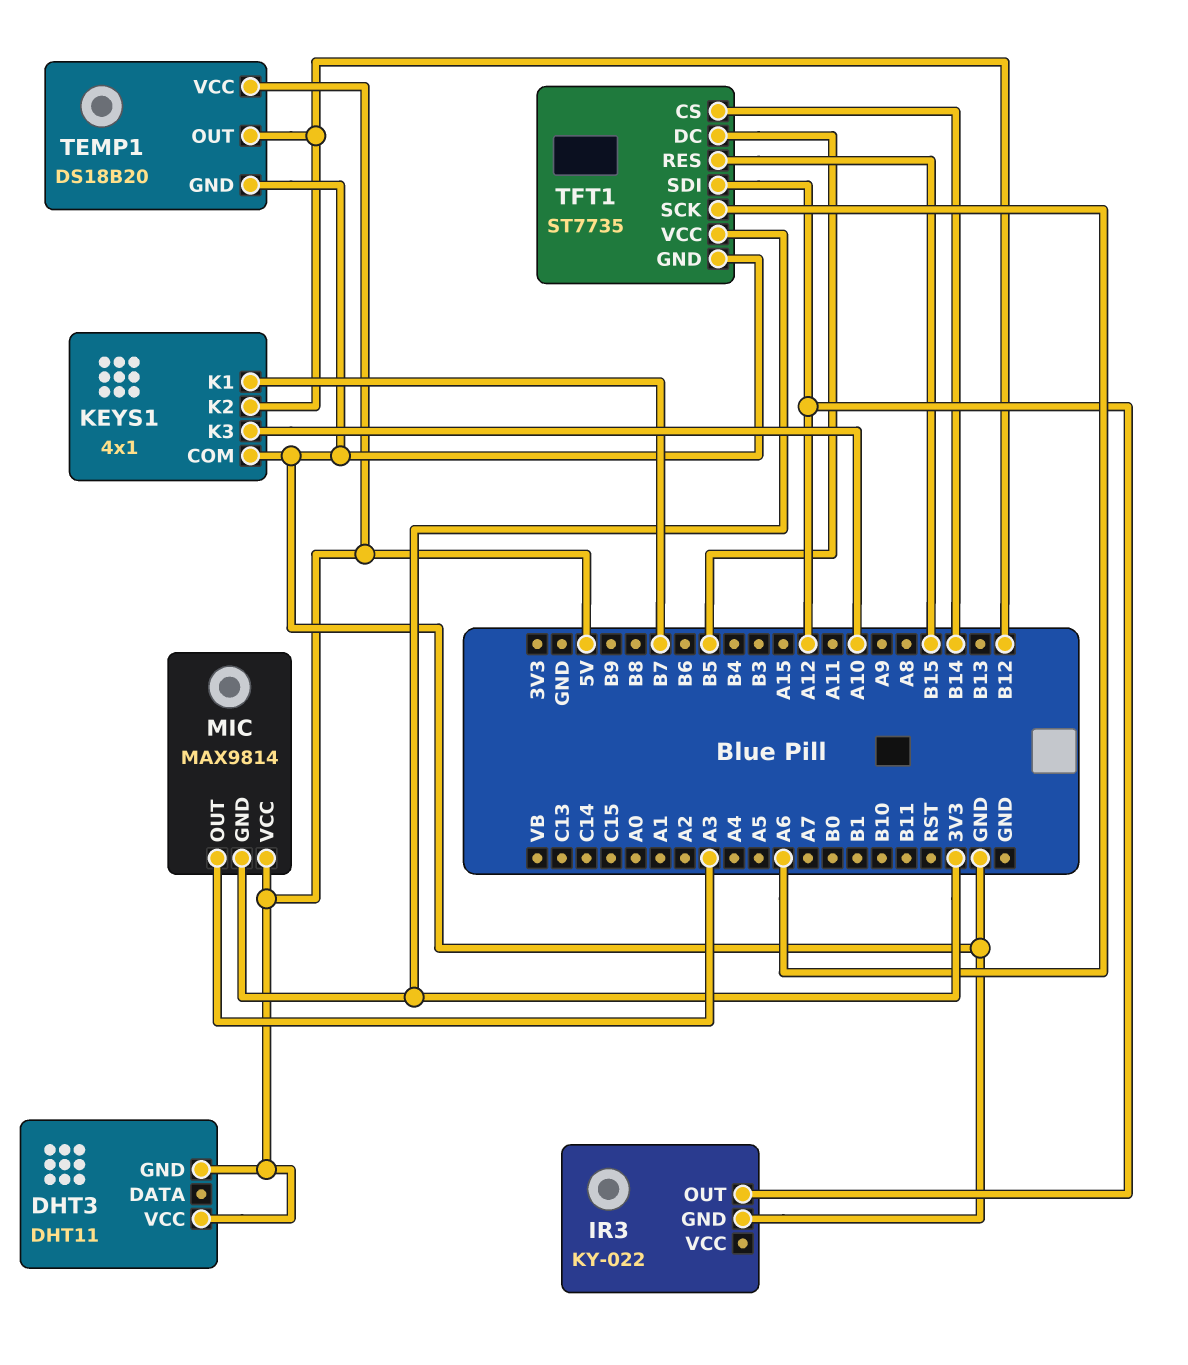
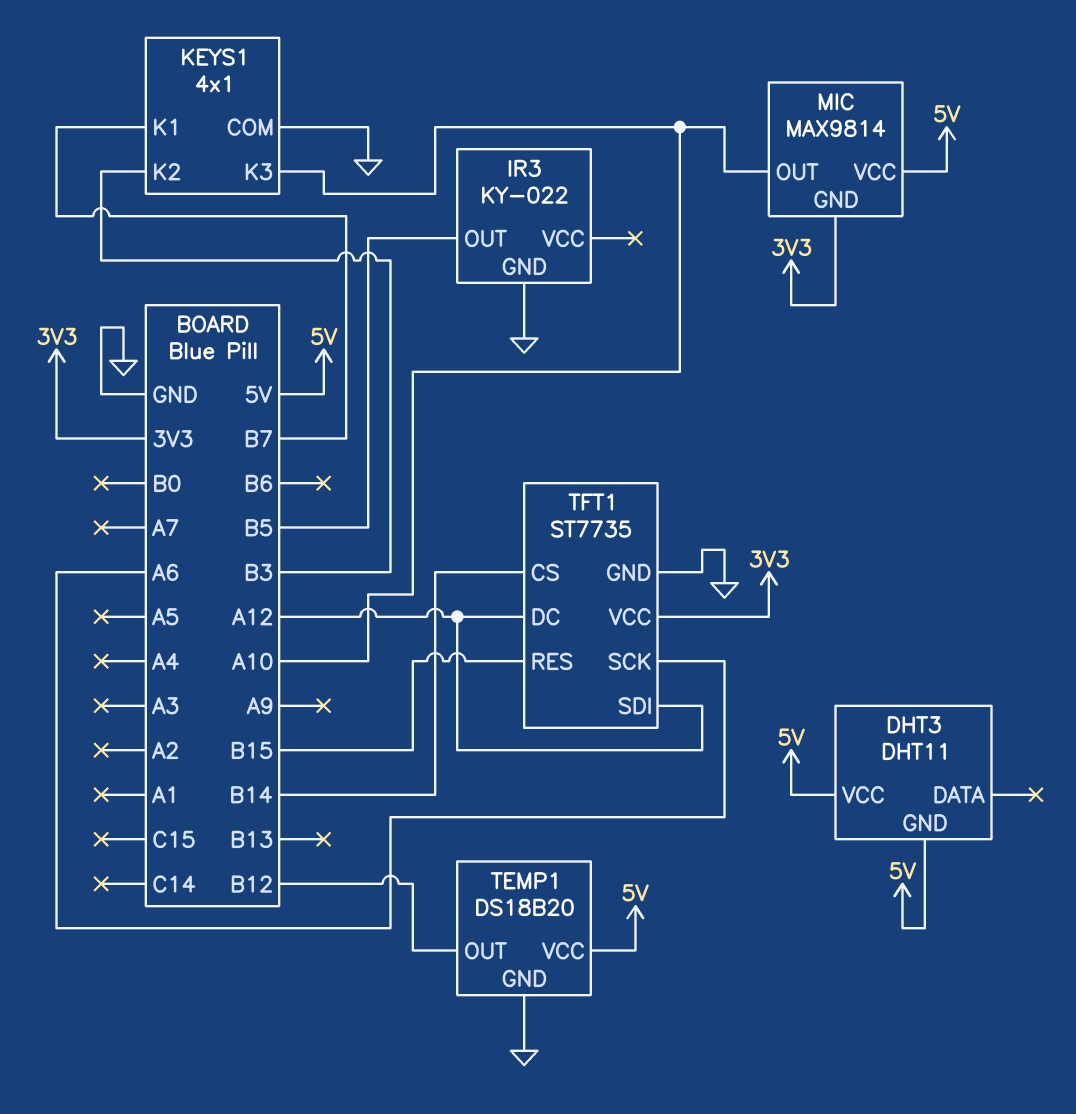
IR3 pin OUT: A12 -> B5
KEYS1 pin K2: B12 -> B3
MIC pin OUT: A3 -> A10
TFT1 pin DC: B5 -> A12

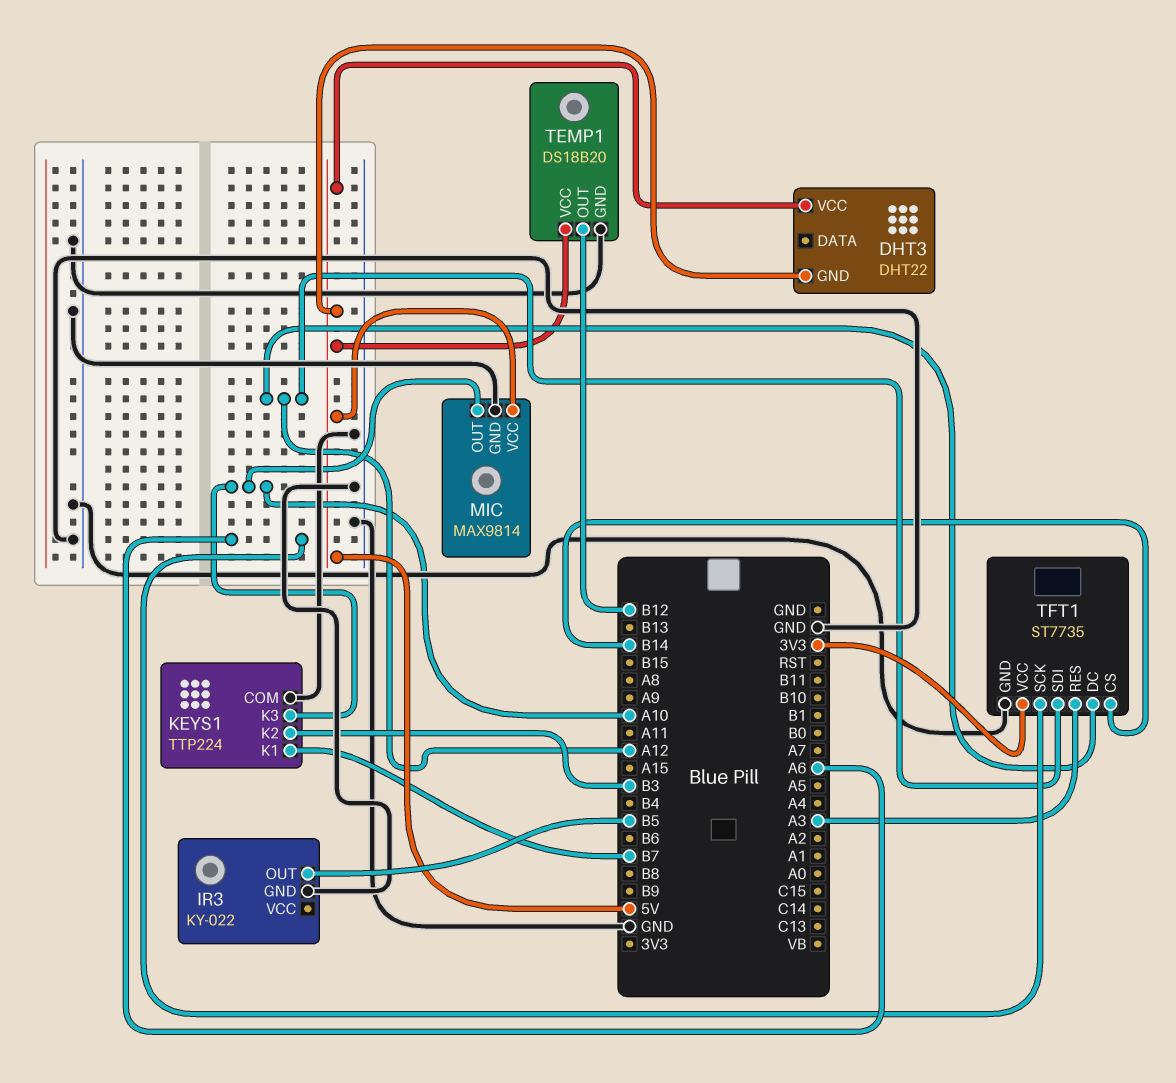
DHT3: DHT11 -> DHT22
KEYS1: 4x1 -> TTP224
MIC pin GND: 3V3 -> GND
TFT1 pin RES: B15 -> A3

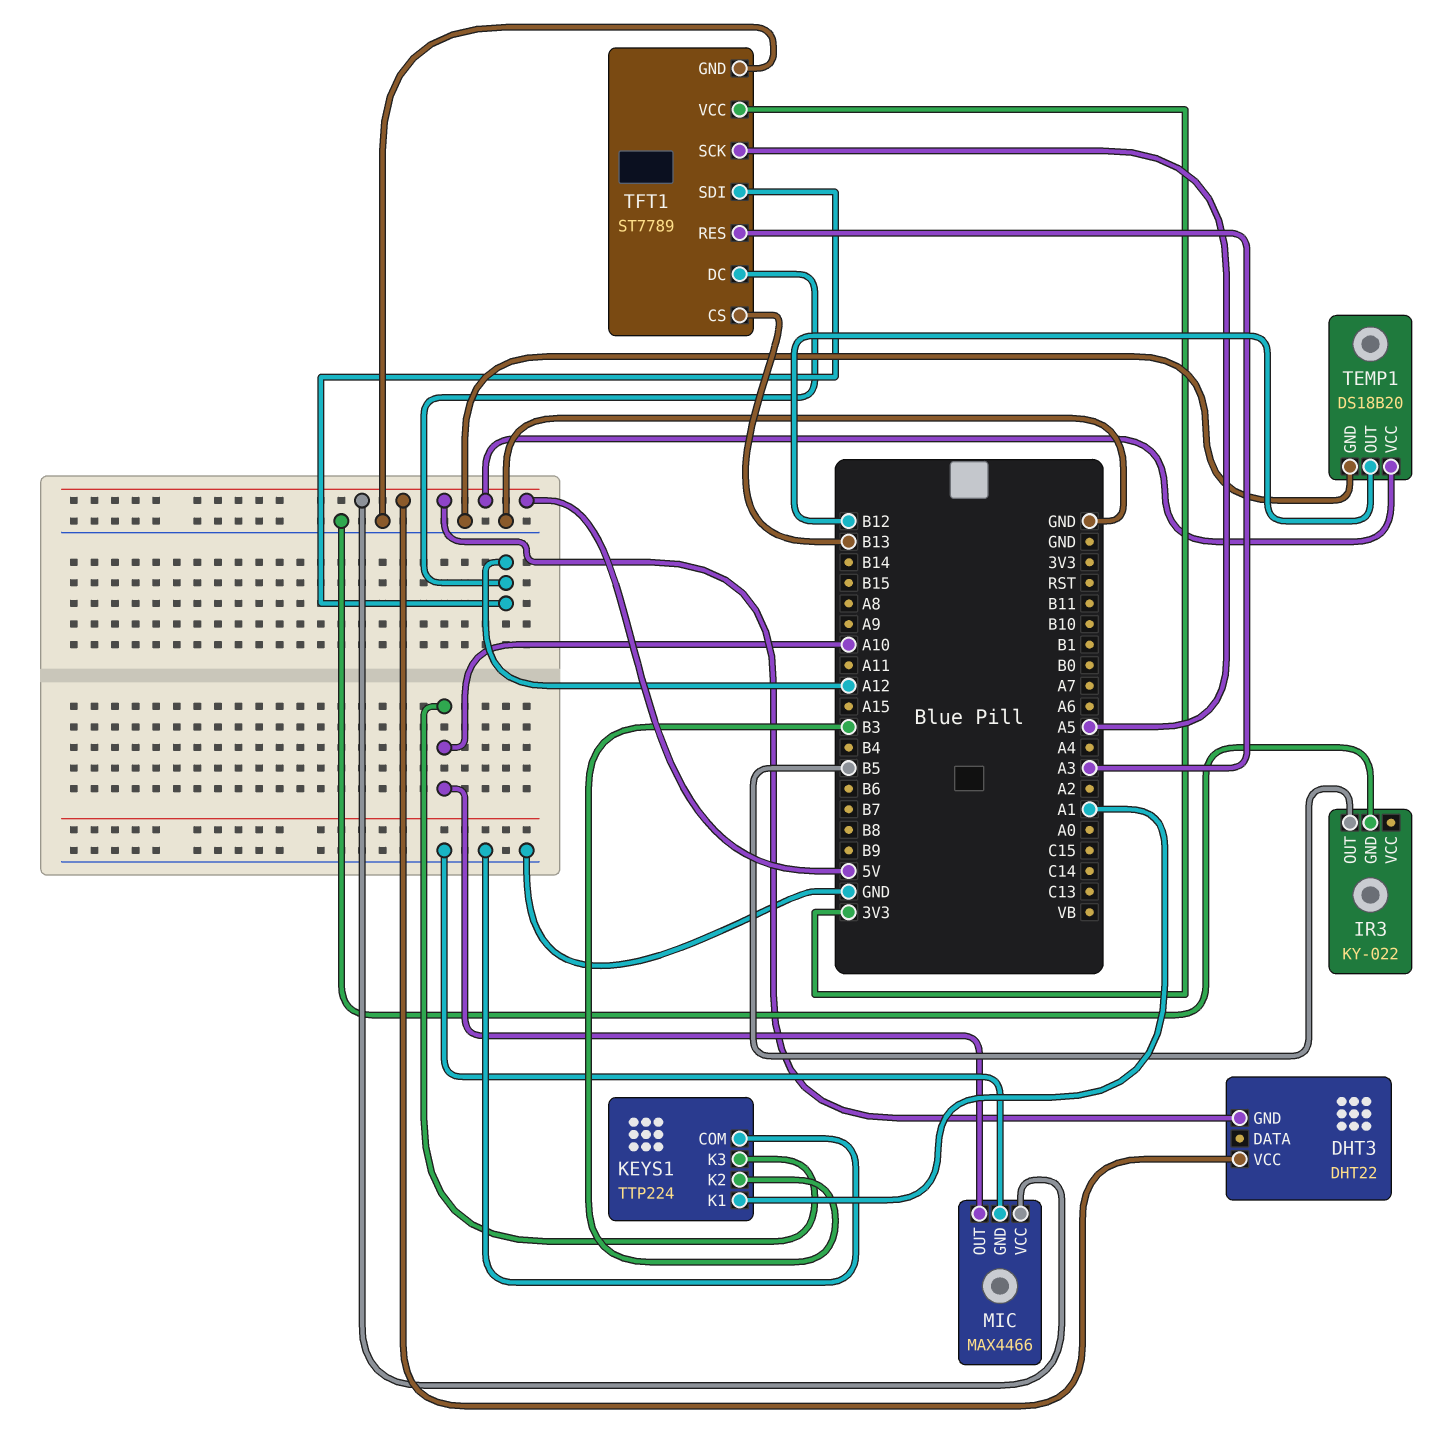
KEYS1 pin K1: B7 -> A1
MIC: MAX9814 -> MAX4466
TFT1: ST7735 -> ST7789
TFT1 pin CS: B14 -> B13
TFT1 pin SCK: A6 -> A5

